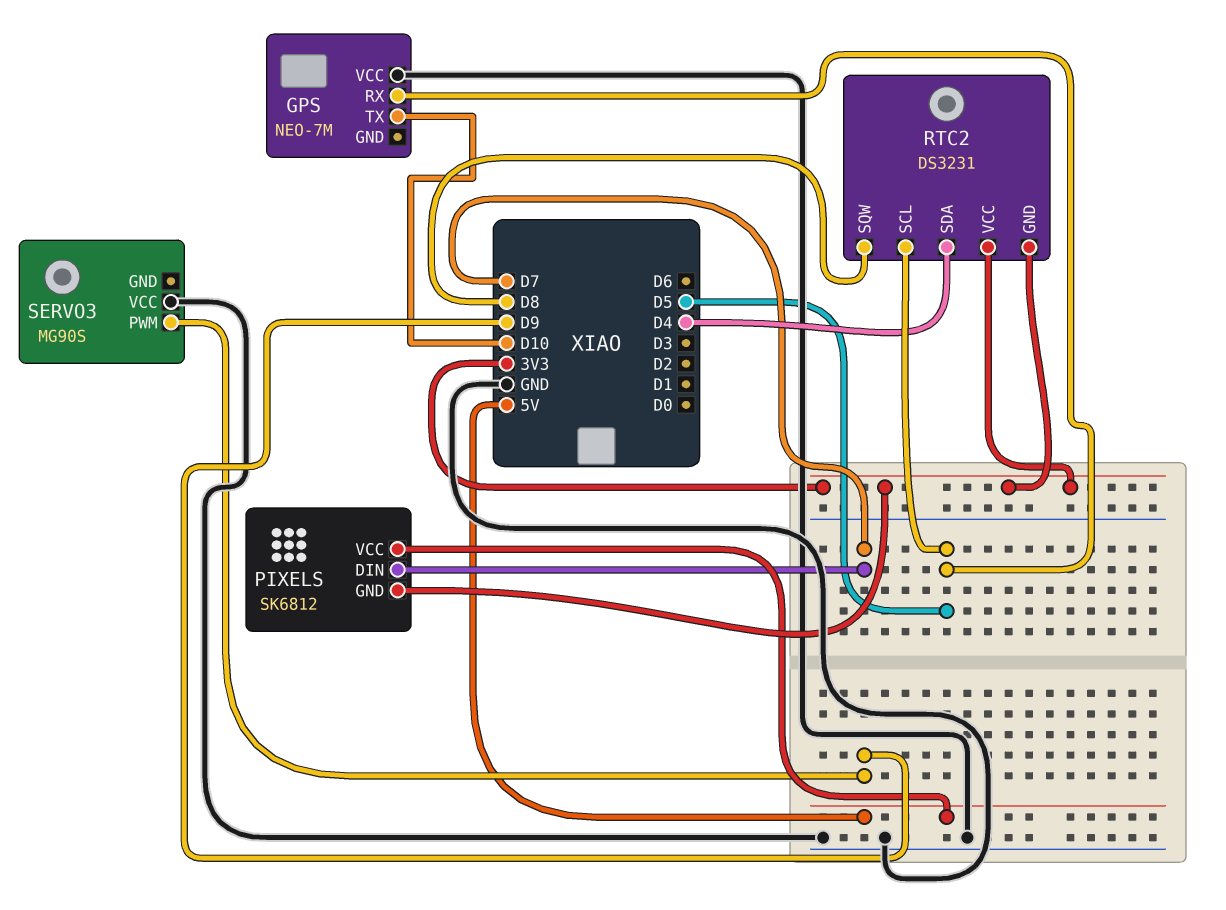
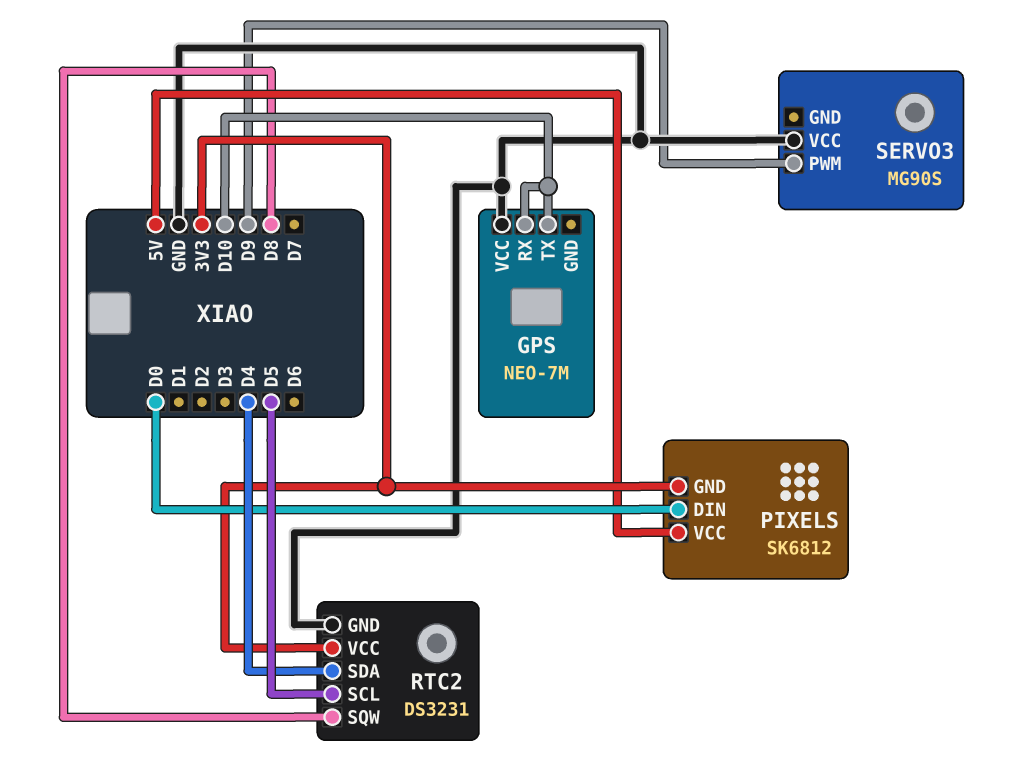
GPS pin RX: D5 -> D10
PIXELS pin DIN: D7 -> D0
RTC2 pin GND: 3V3 -> GND

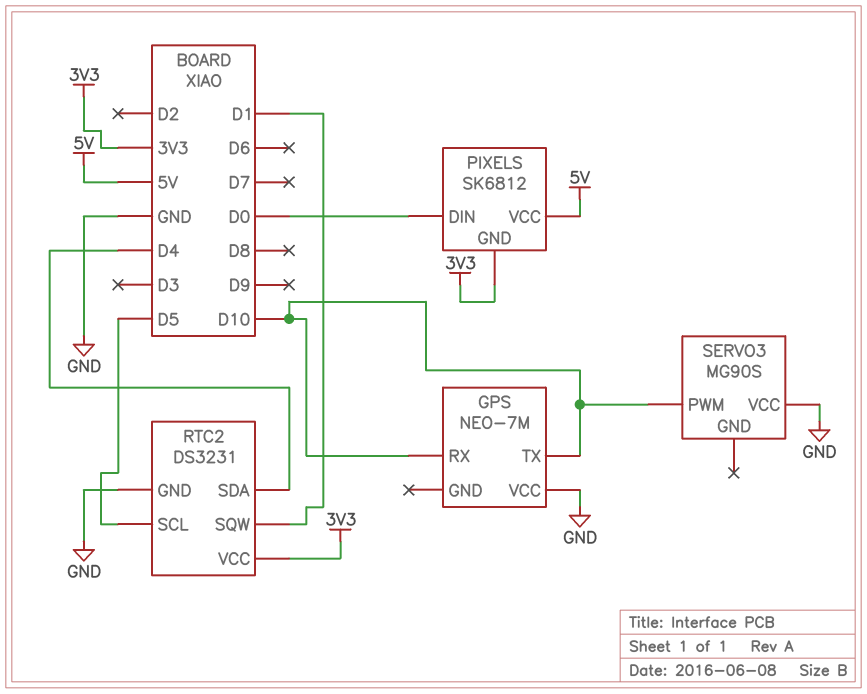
RTC2 pin SQW: D8 -> D1
SERVO3 pin PWM: D9 -> D10

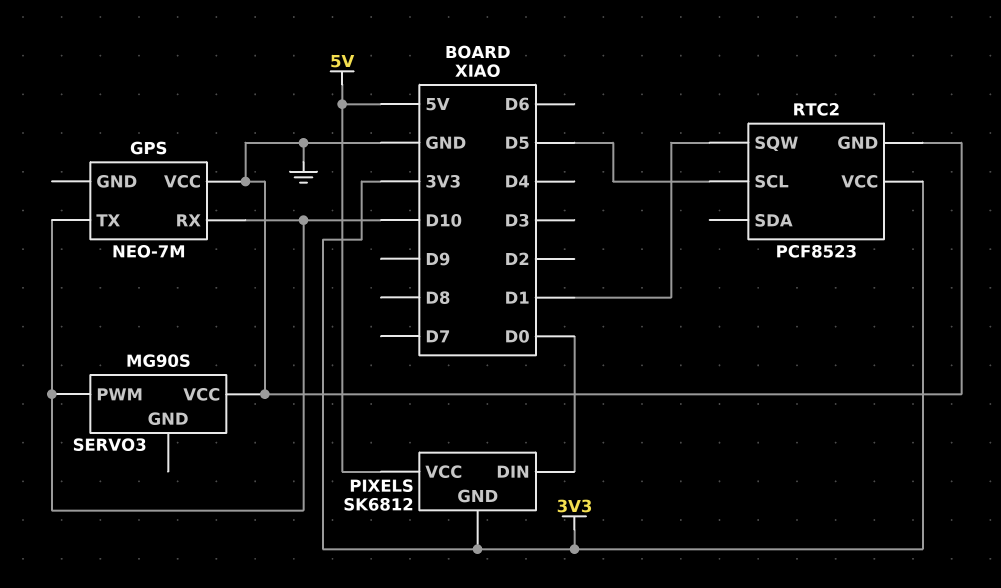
RTC2: DS3231 -> PCF8523
RTC2 pin SDA: D4 -> none

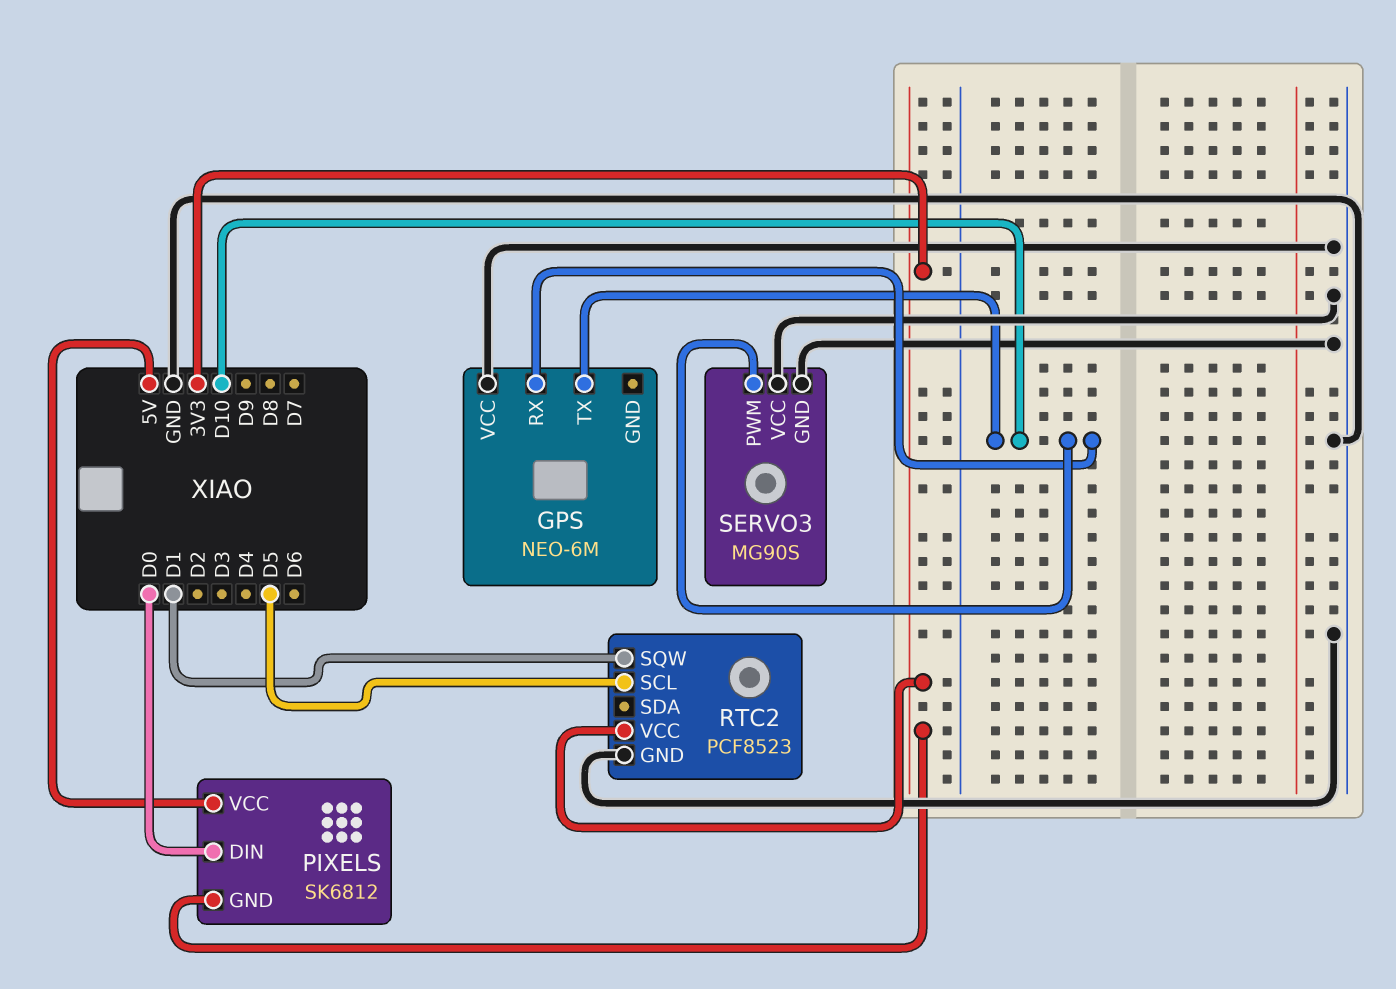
GPS: NEO-7M -> NEO-6M
SERVO3 pin GND: none -> GND

